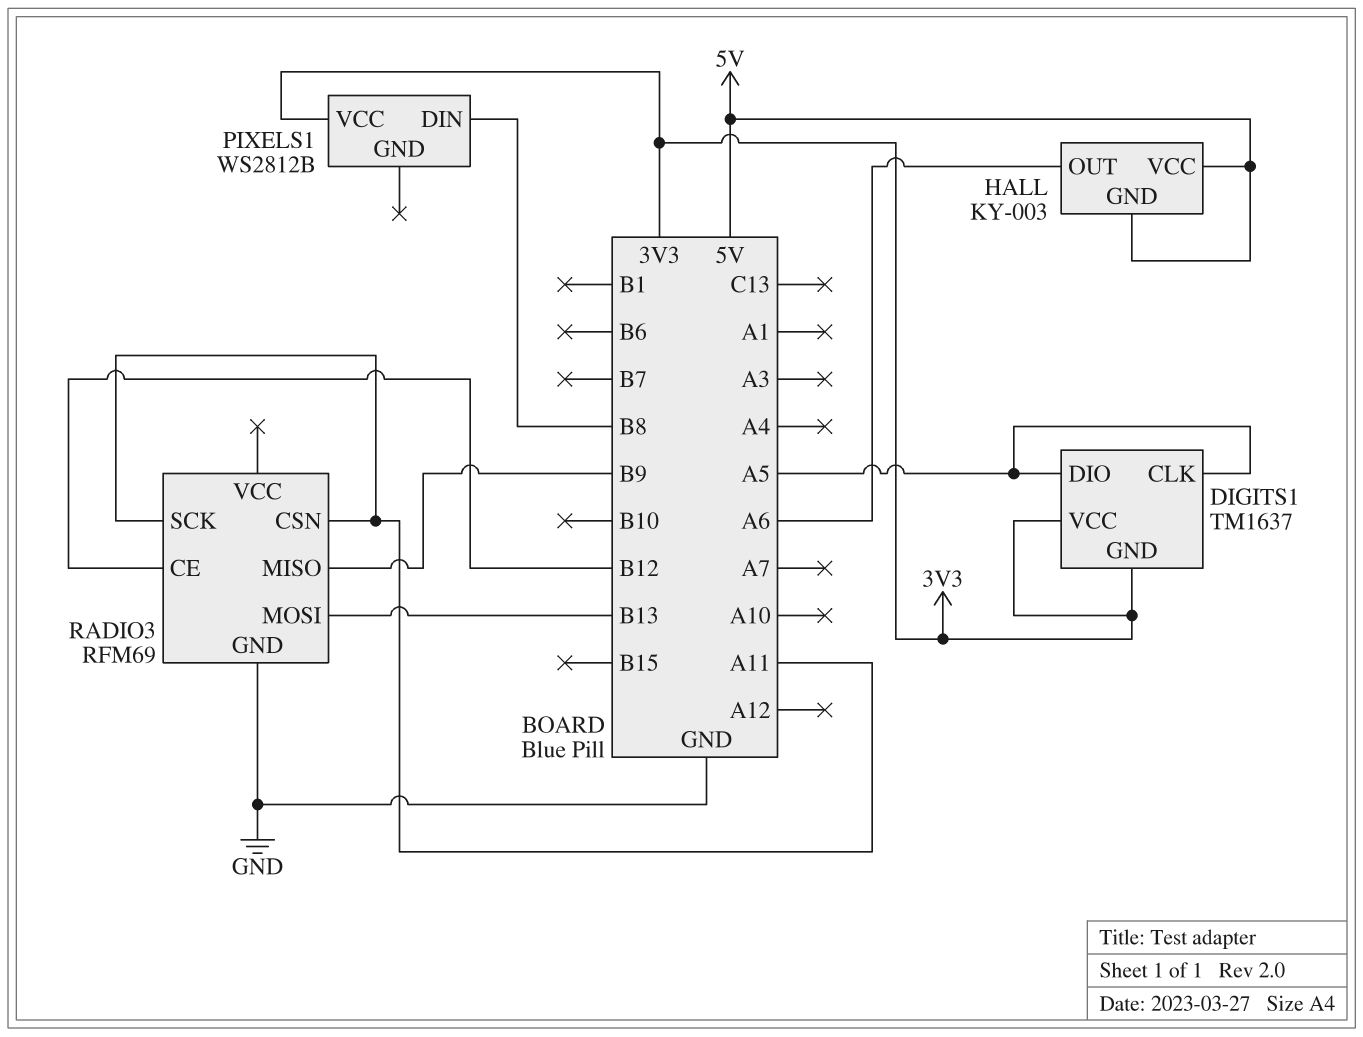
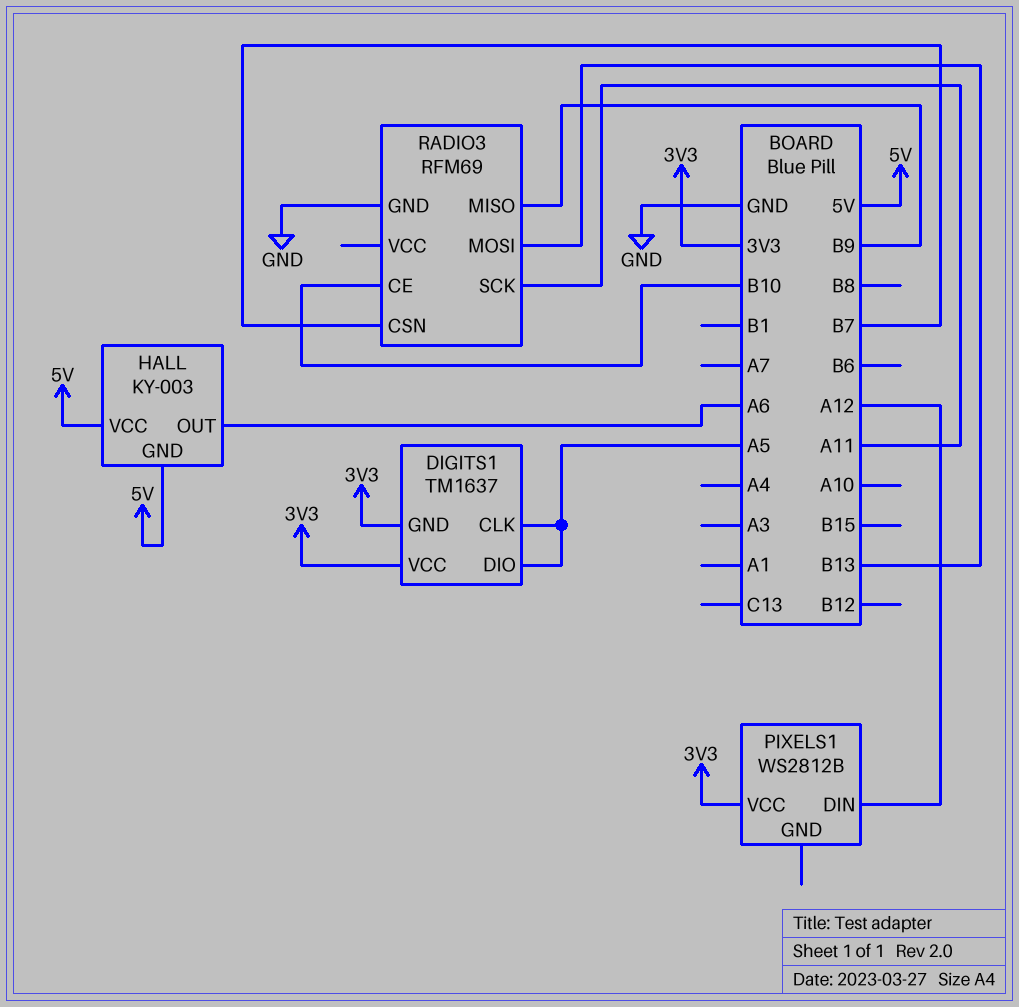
PIXELS1 pin DIN: B8 -> A12
RADIO3 pin CE: B12 -> B10
RADIO3 pin CSN: A11 -> B7

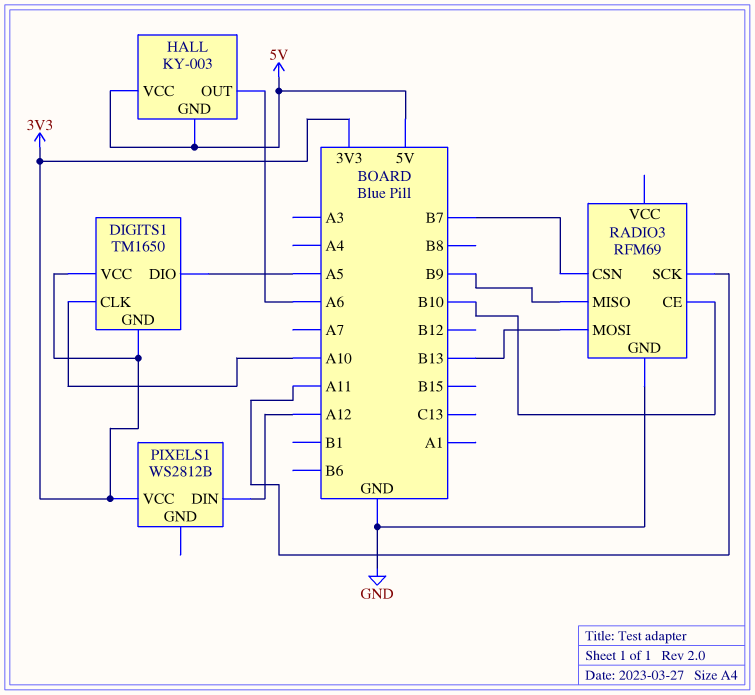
DIGITS1: TM1637 -> TM1650
DIGITS1 pin CLK: A5 -> A10

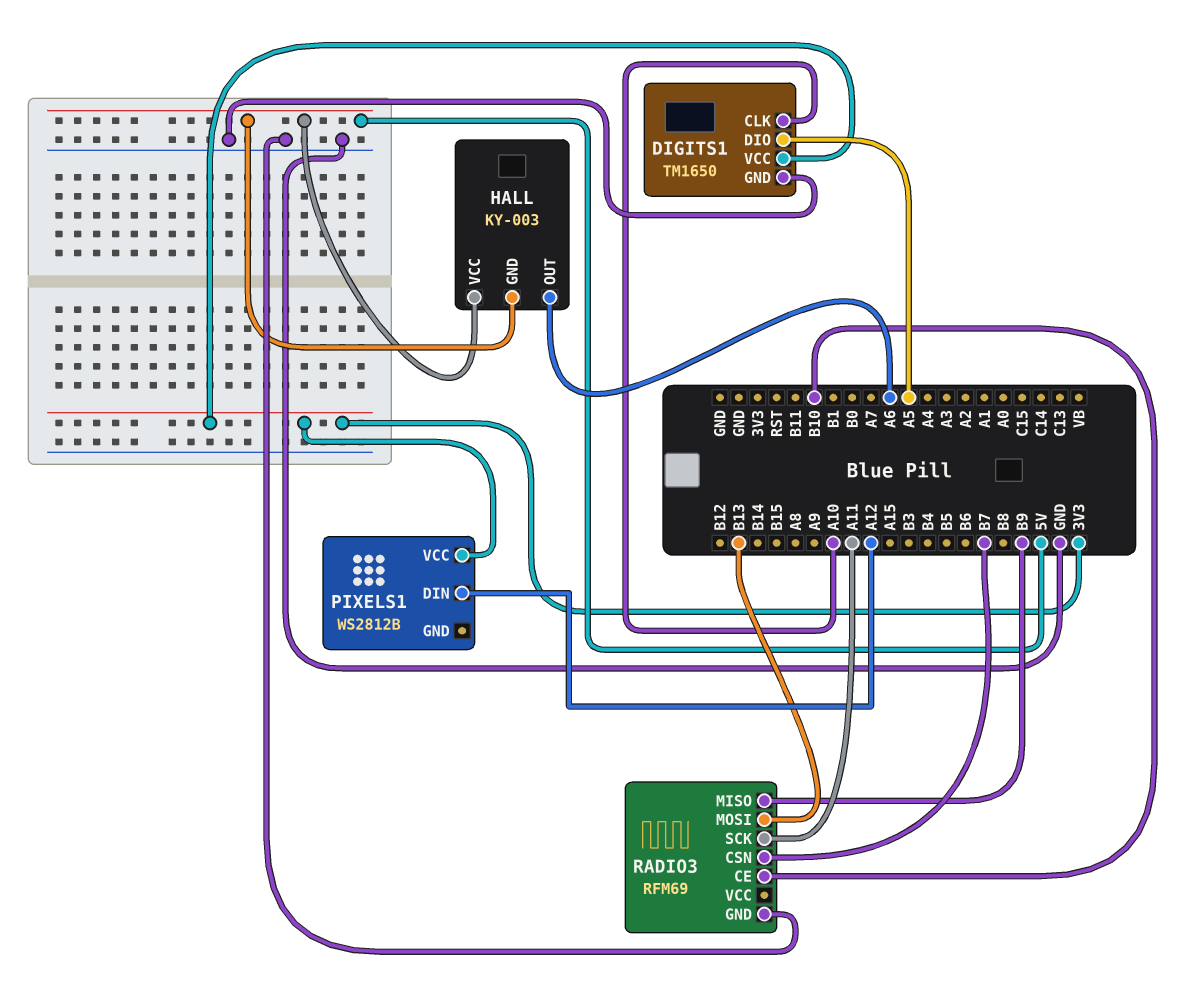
DIGITS1 pin GND: 3V3 -> GND

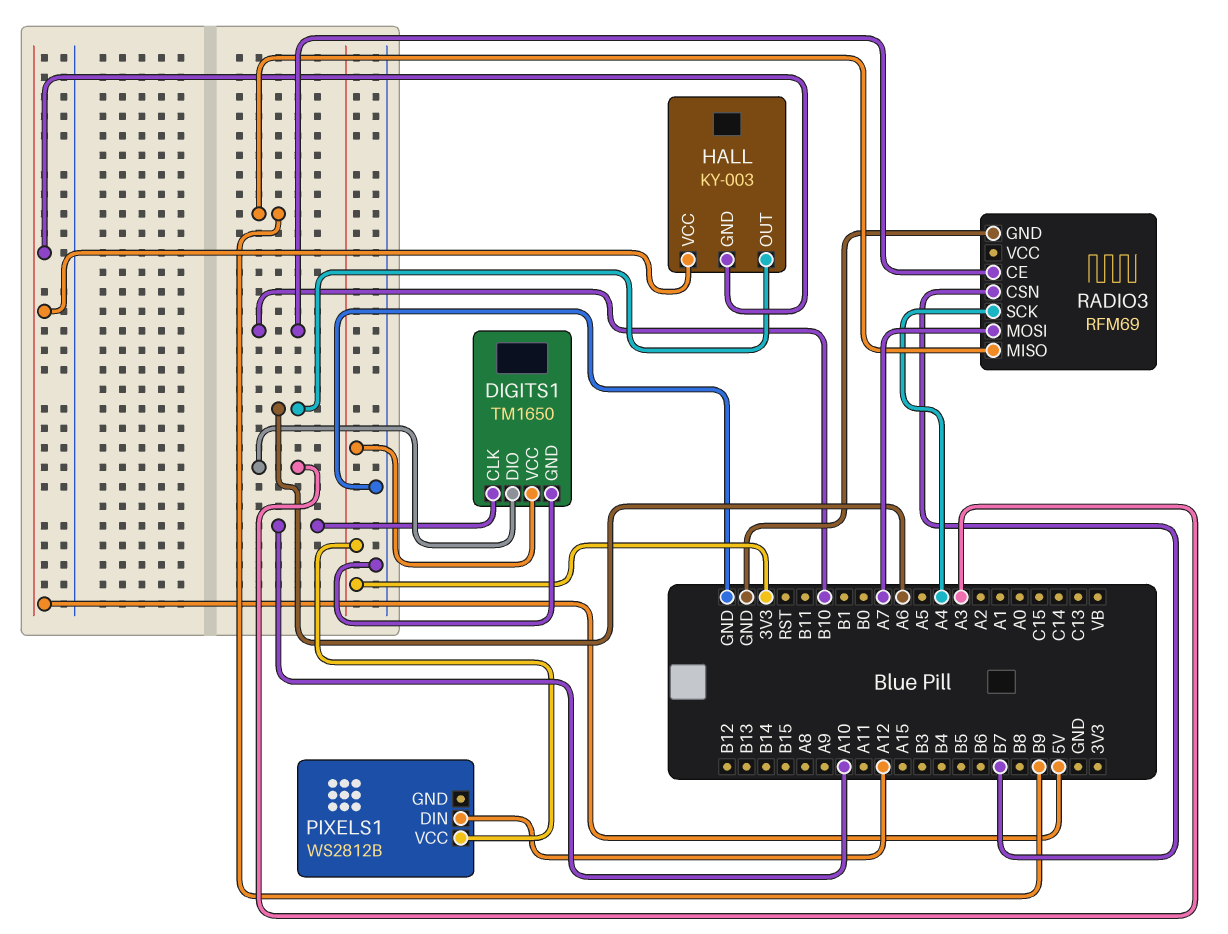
DIGITS1 pin DIO: A5 -> A3
RADIO3 pin MOSI: B13 -> A7
RADIO3 pin SCK: A11 -> A4

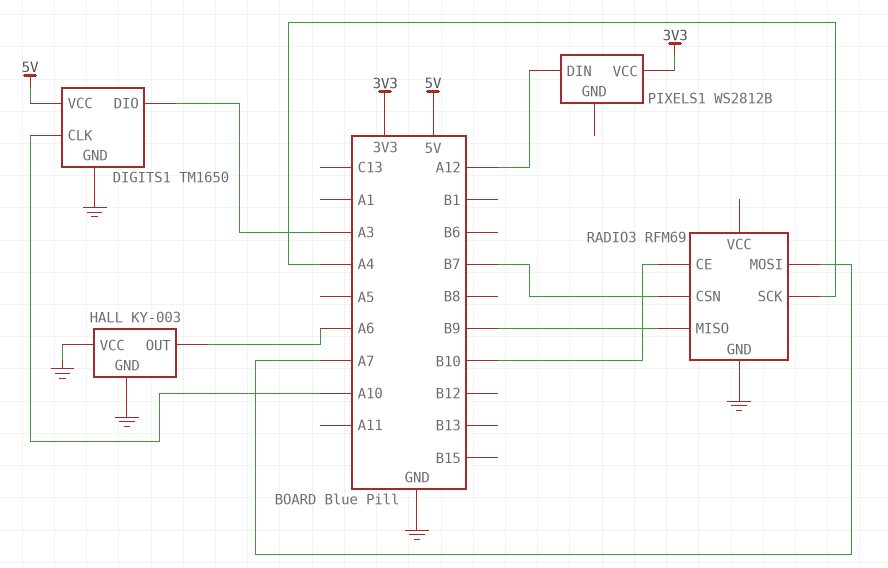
DIGITS1 pin VCC: 3V3 -> 5V
HALL pin GND: 5V -> GND
HALL pin VCC: 5V -> GND

